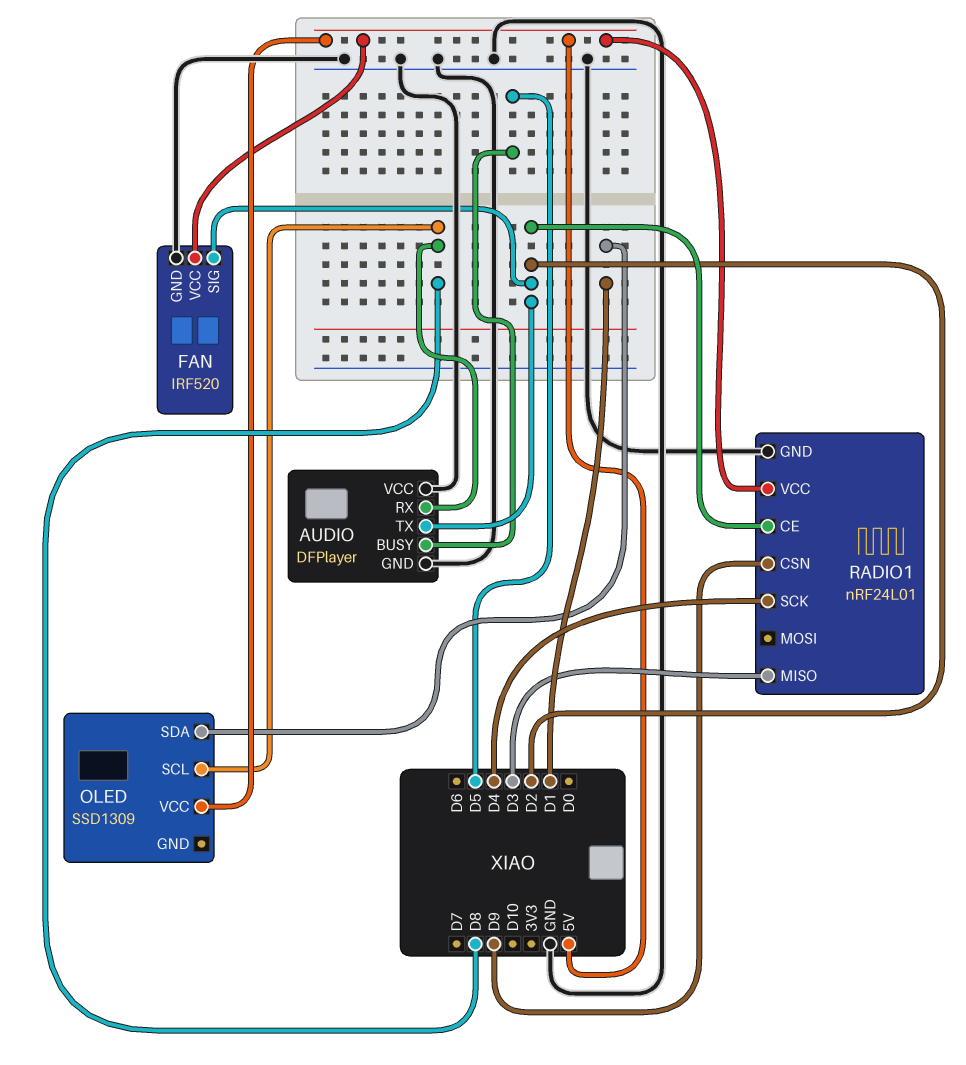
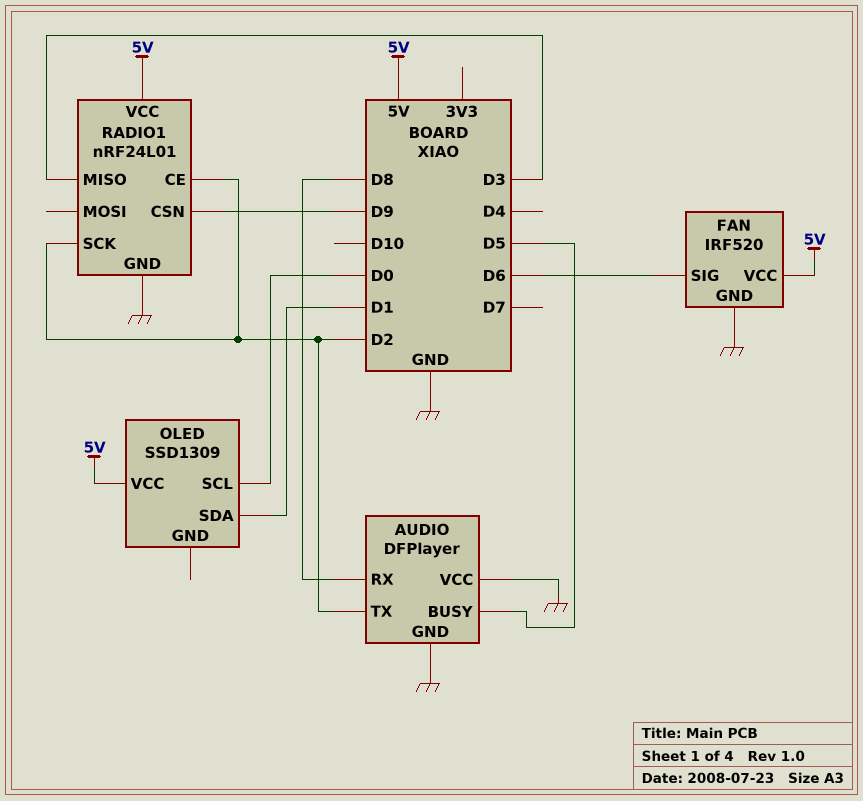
FAN pin SIG: D2 -> D6
OLED pin SCL: D8 -> D0
RADIO1 pin SCK: D4 -> D2

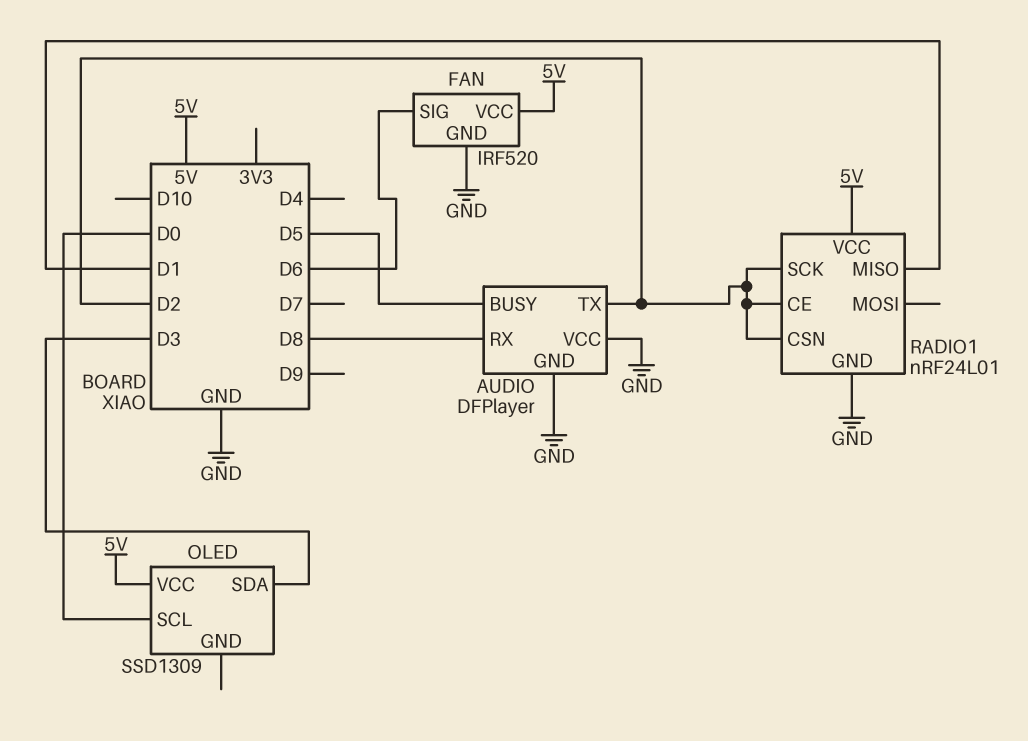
OLED pin SDA: D1 -> D3
RADIO1 pin CSN: D9 -> D2
RADIO1 pin MISO: D3 -> D1

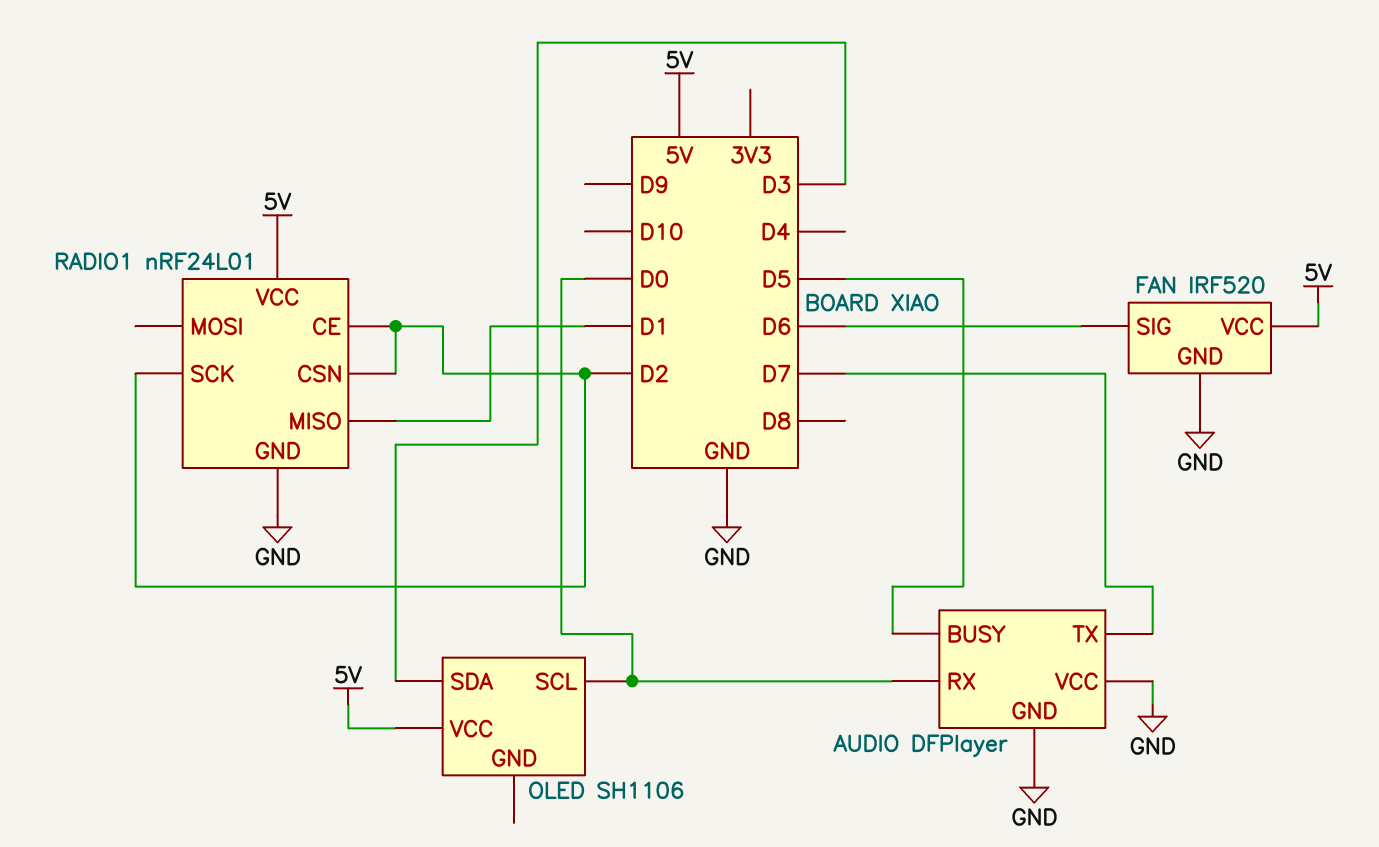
AUDIO pin RX: D8 -> D0
AUDIO pin TX: D2 -> D7
OLED: SSD1309 -> SH1106

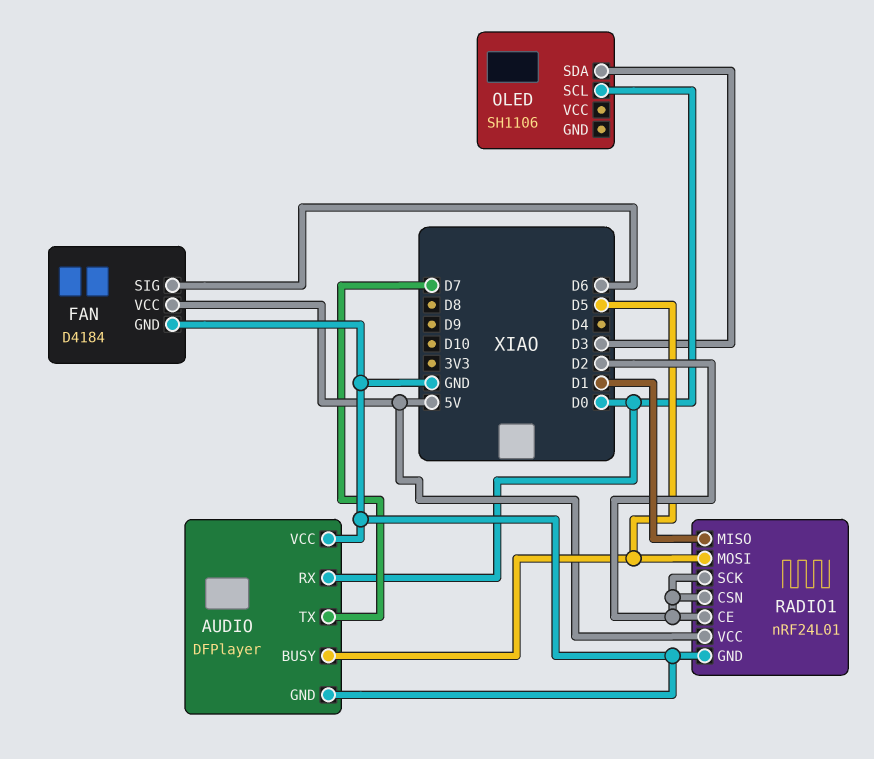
FAN: IRF520 -> D4184
OLED pin VCC: 5V -> none
RADIO1 pin MOSI: none -> D5

